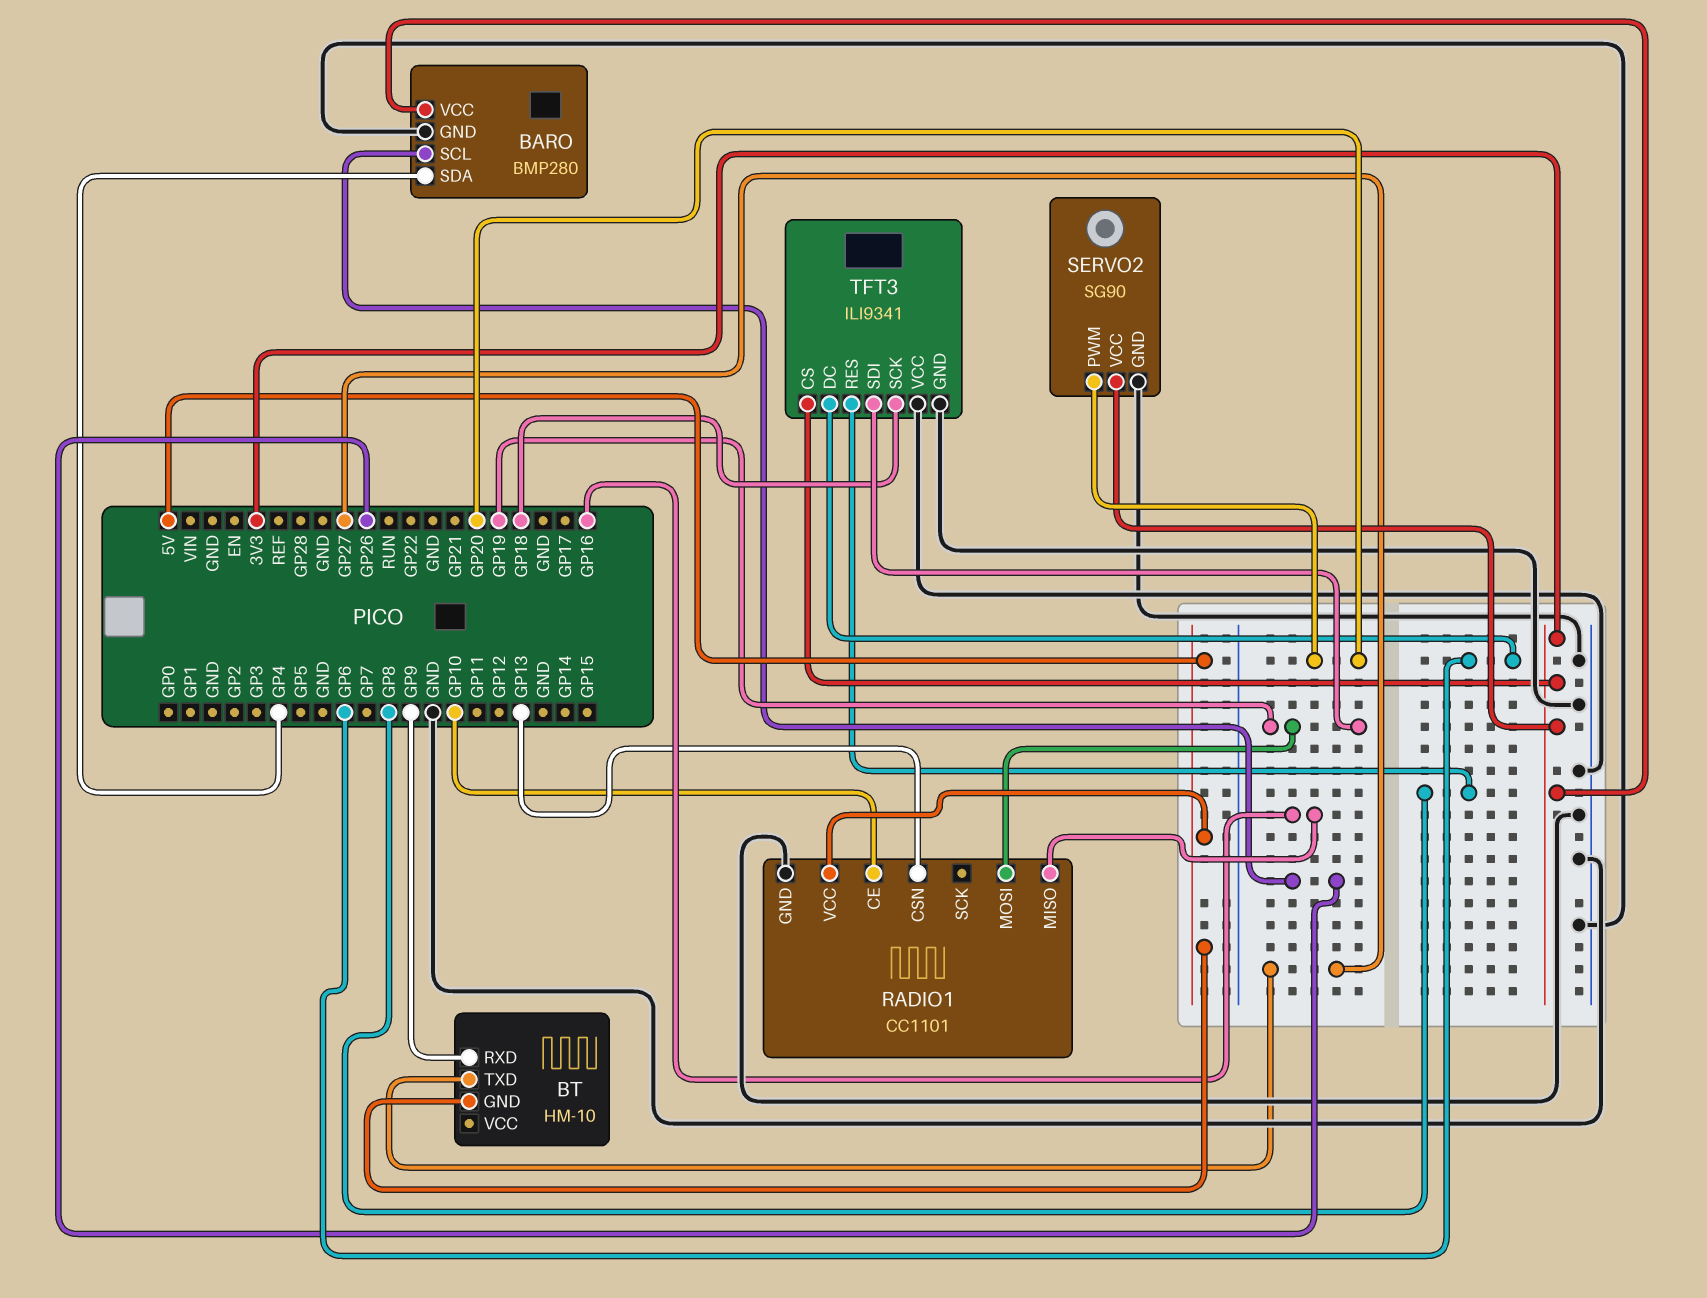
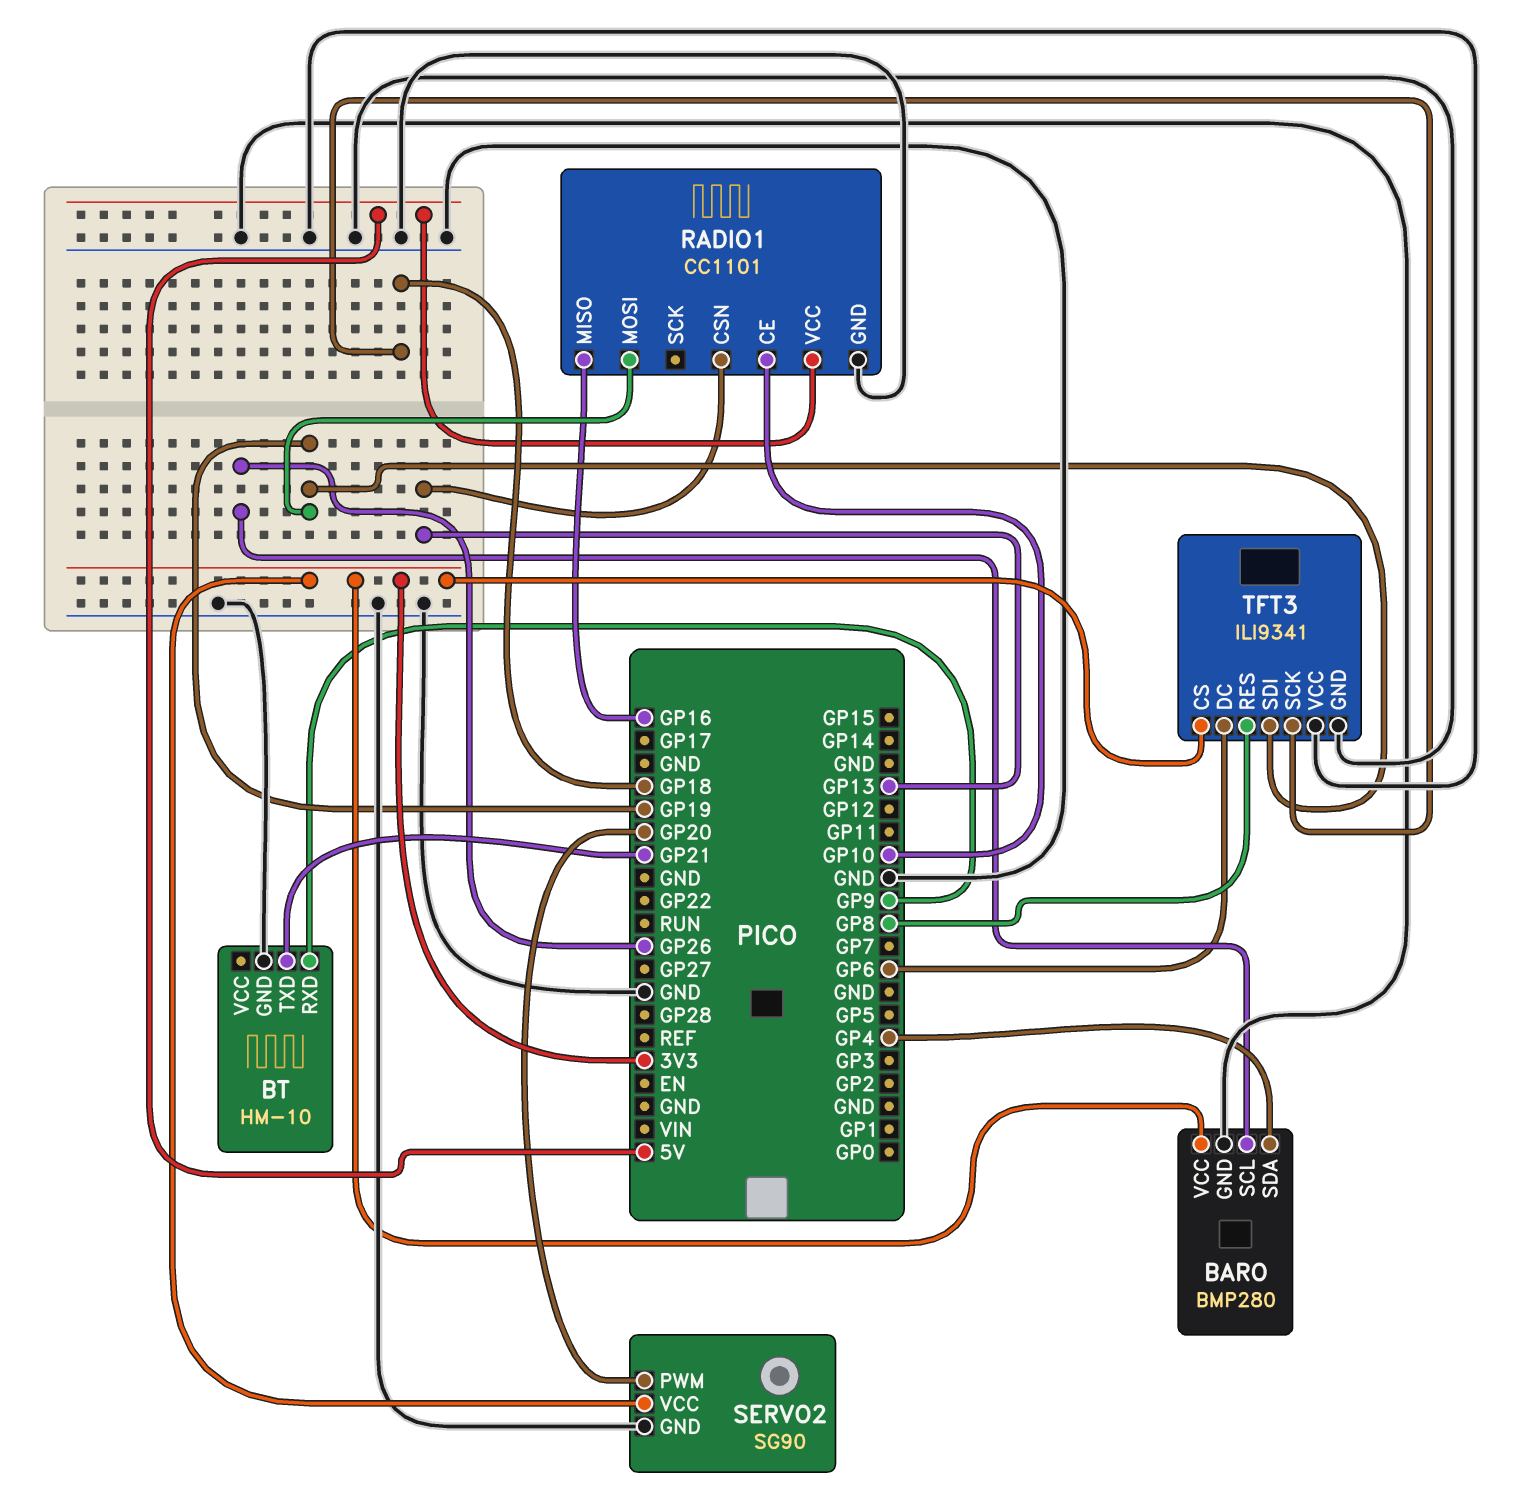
BT pin GND: 5V -> GND
BT pin TXD: GP27 -> GP21

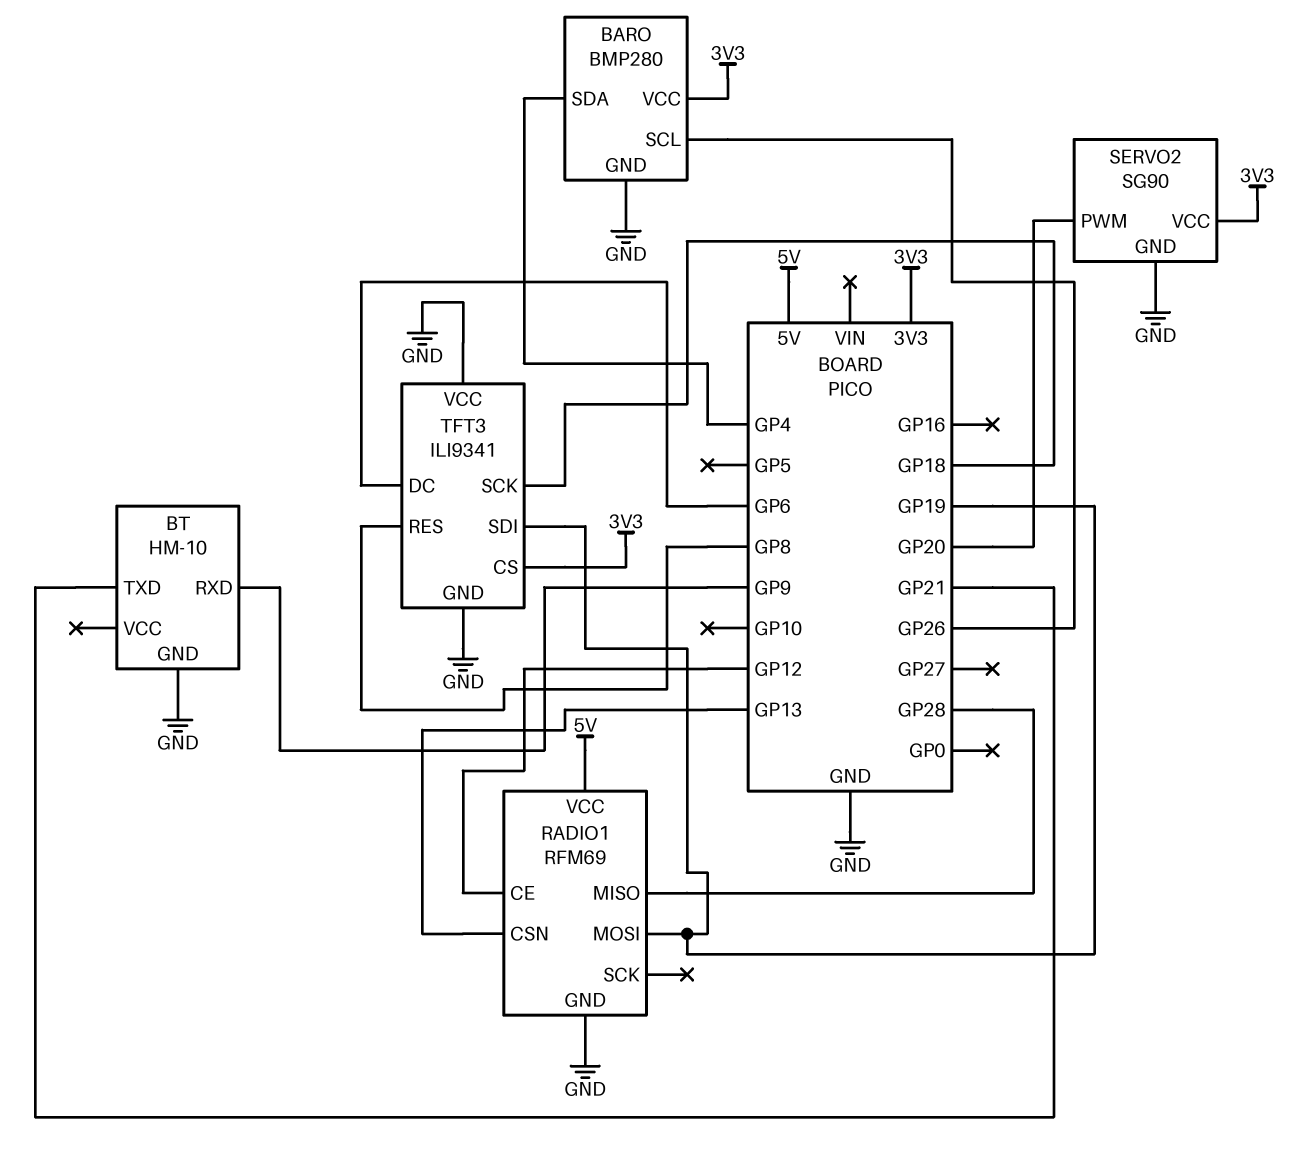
RADIO1: CC1101 -> RFM69
RADIO1 pin CE: GP10 -> GP12
RADIO1 pin MISO: GP16 -> GP28

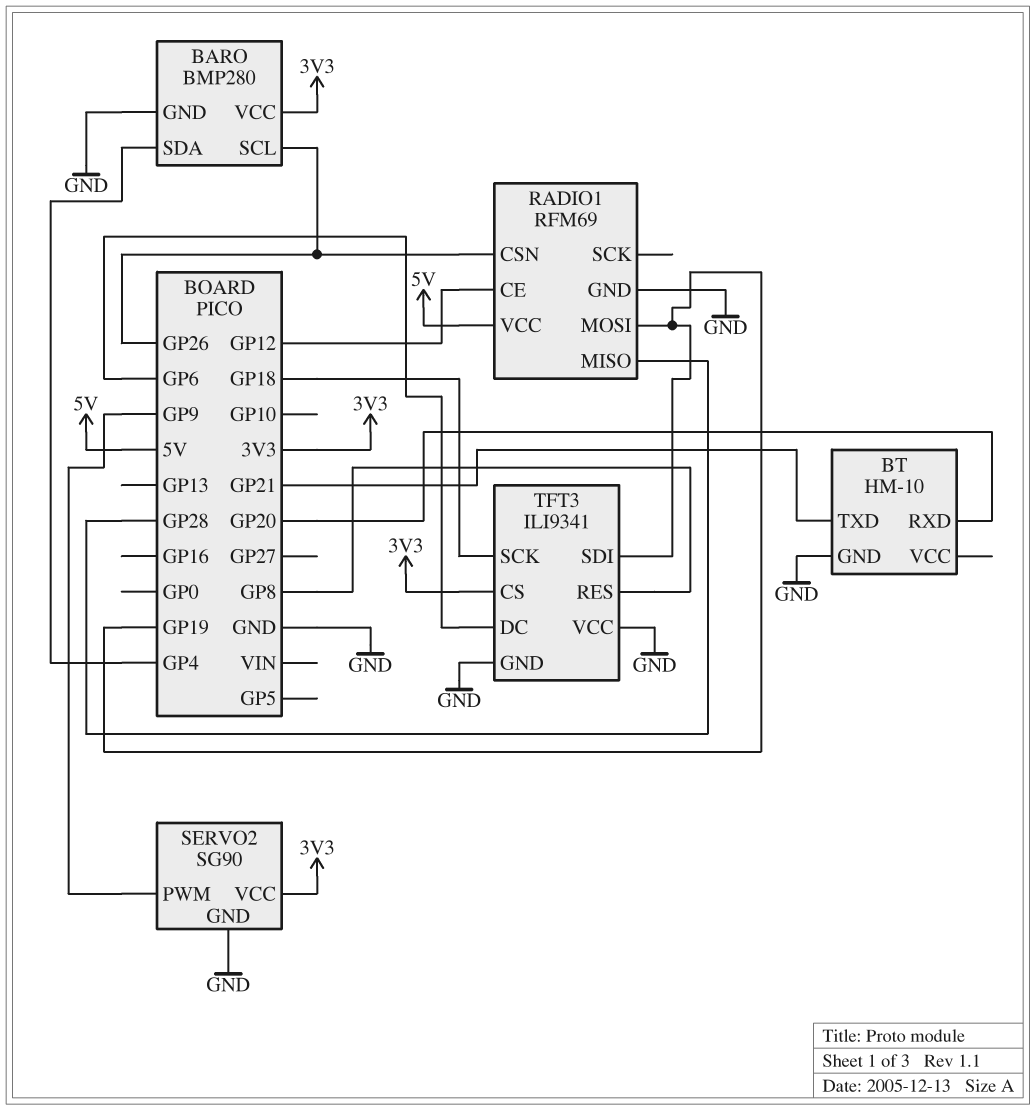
BT pin RXD: GP9 -> GP20
RADIO1 pin CSN: GP13 -> GP26
SERVO2 pin PWM: GP20 -> GP9

